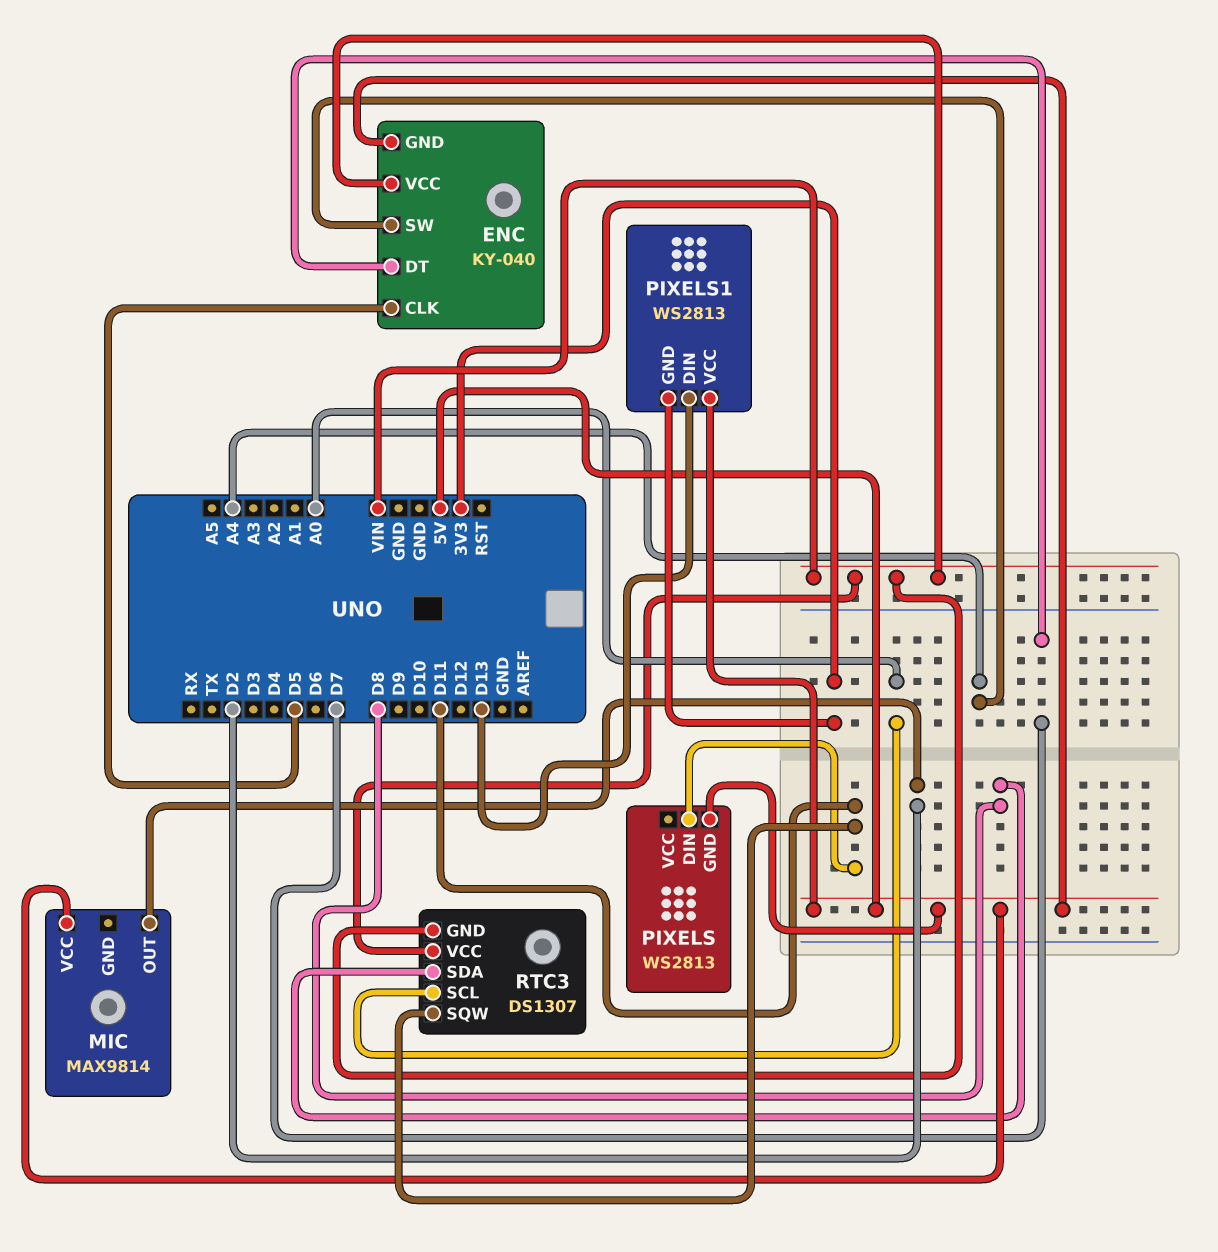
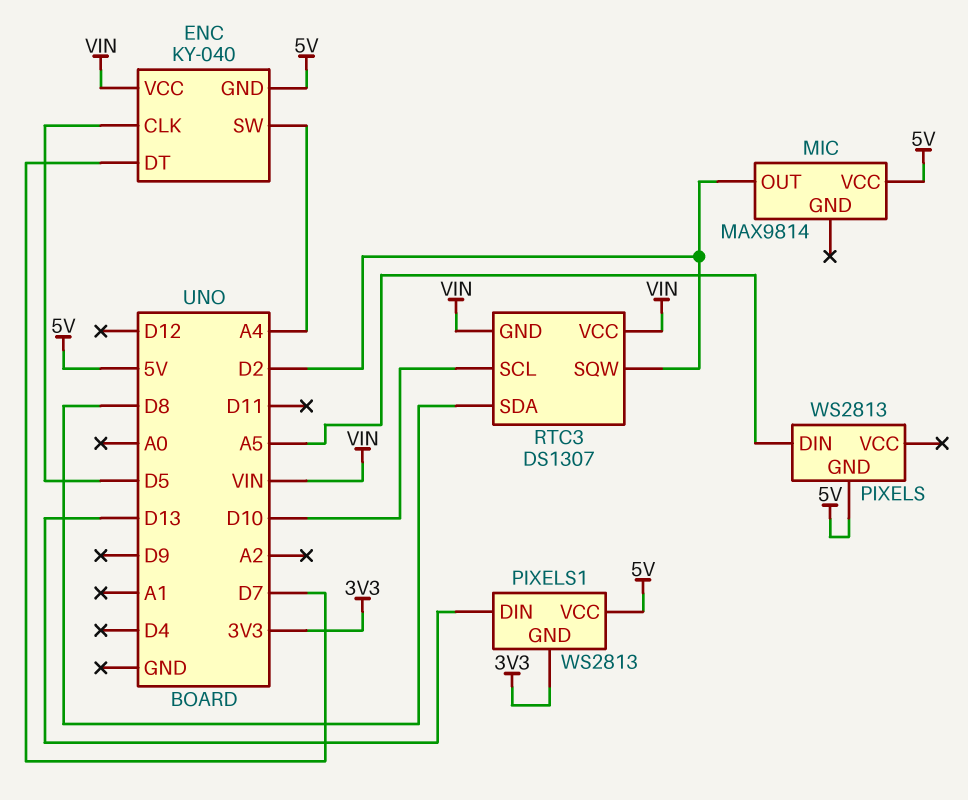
PIXELS pin DIN: D11 -> A5
RTC3 pin SCL: A0 -> D10
RTC3 pin SQW: D11 -> D2

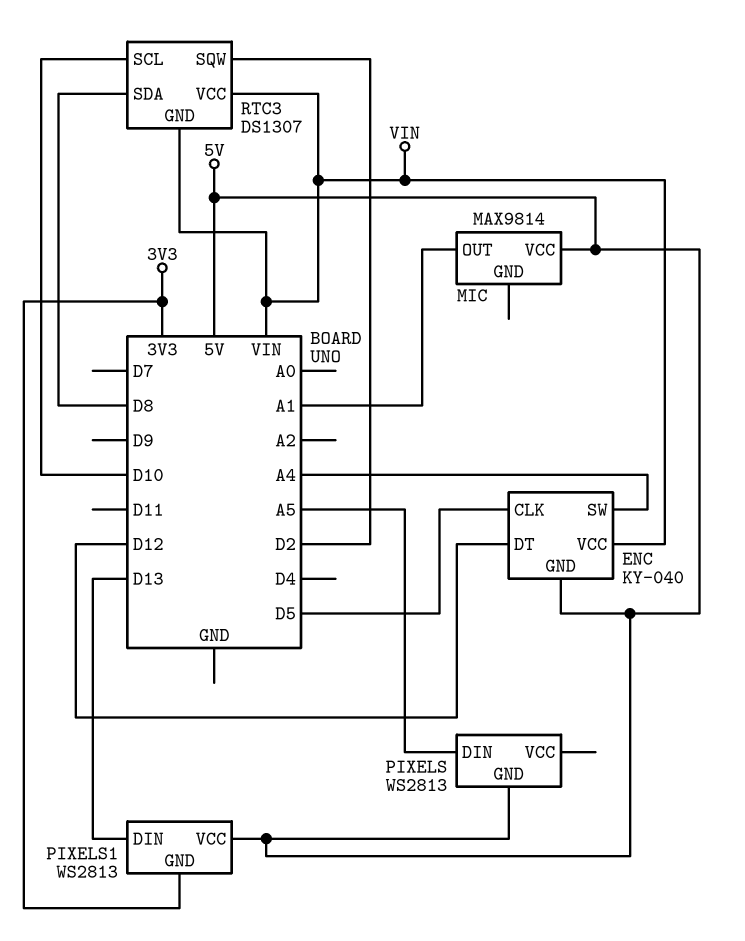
ENC pin DT: D7 -> D12
MIC pin OUT: D2 -> A1

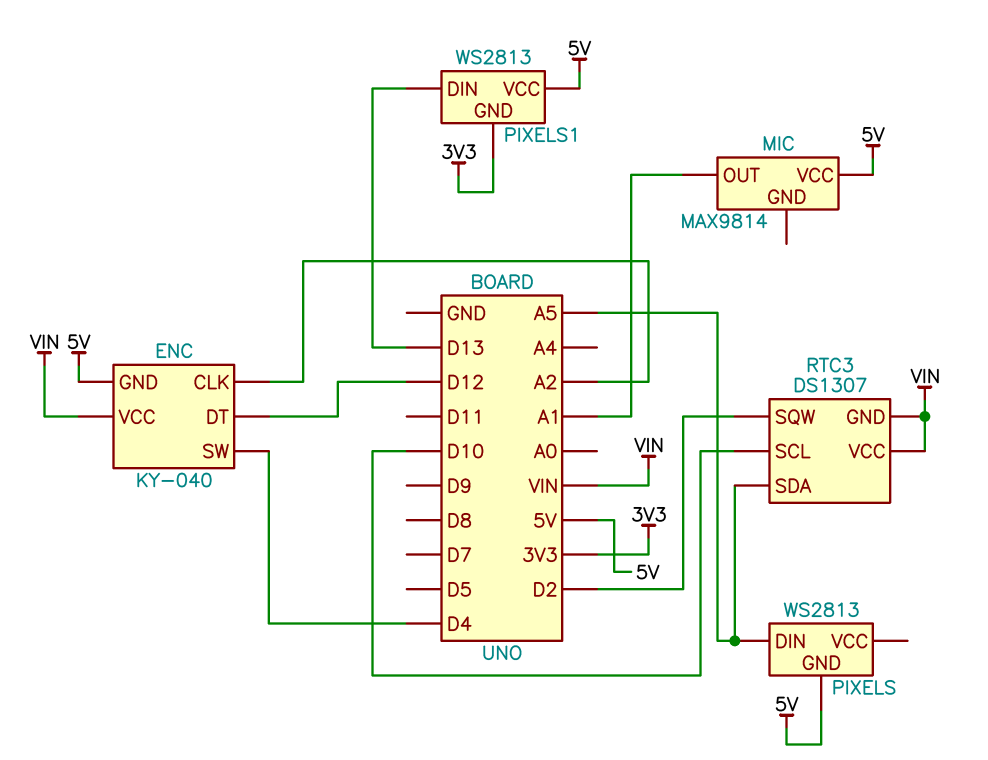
ENC pin CLK: D5 -> A2
ENC pin SW: A4 -> D4
RTC3 pin SDA: D8 -> A5

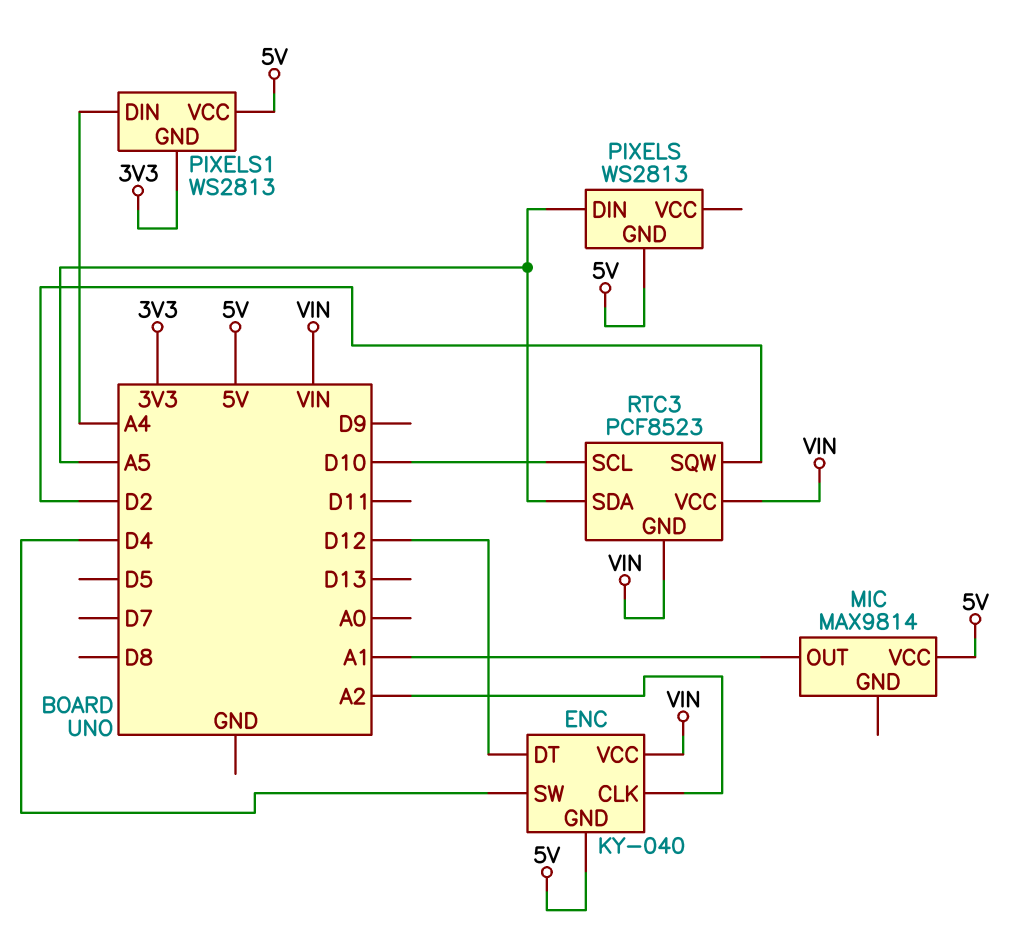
PIXELS1 pin DIN: D13 -> A4
RTC3: DS1307 -> PCF8523

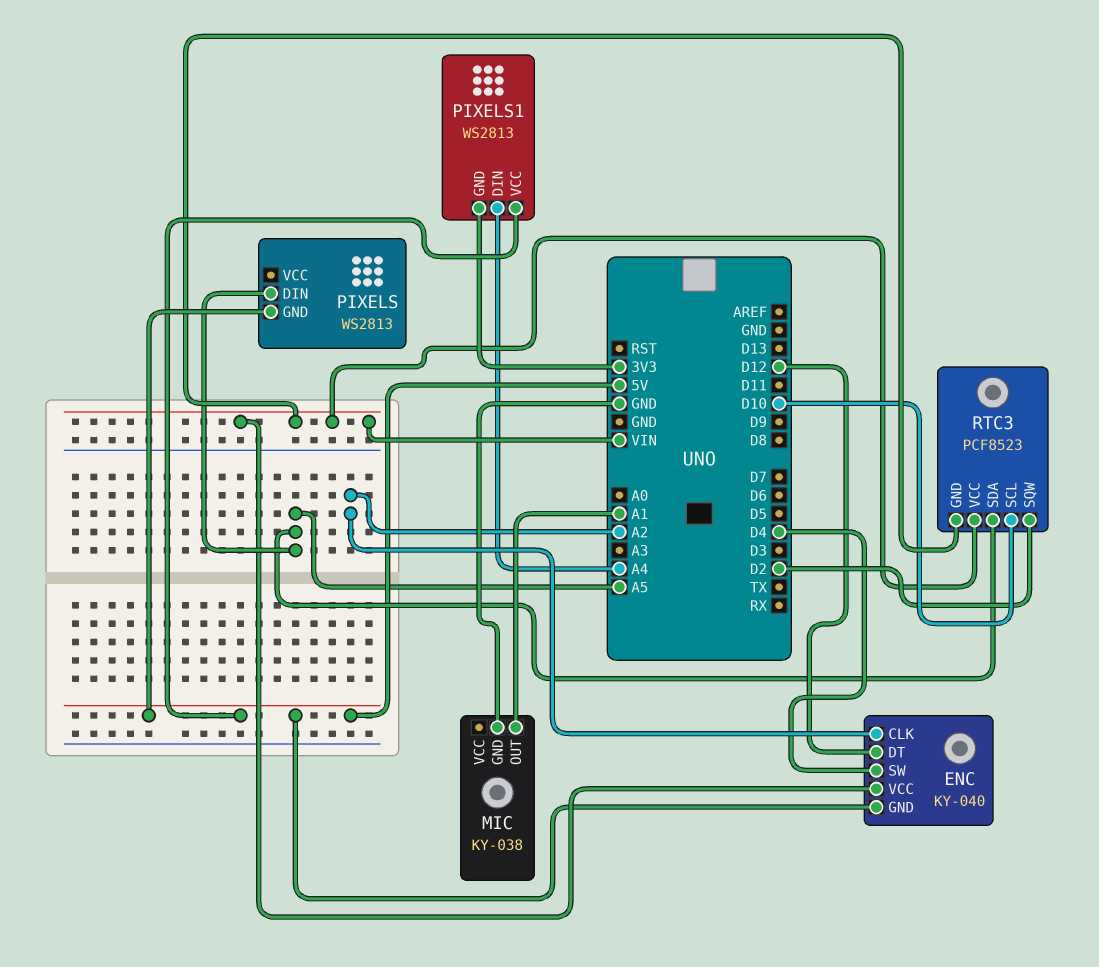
MIC: MAX9814 -> KY-038
MIC pin GND: none -> GND
MIC pin VCC: 5V -> none

